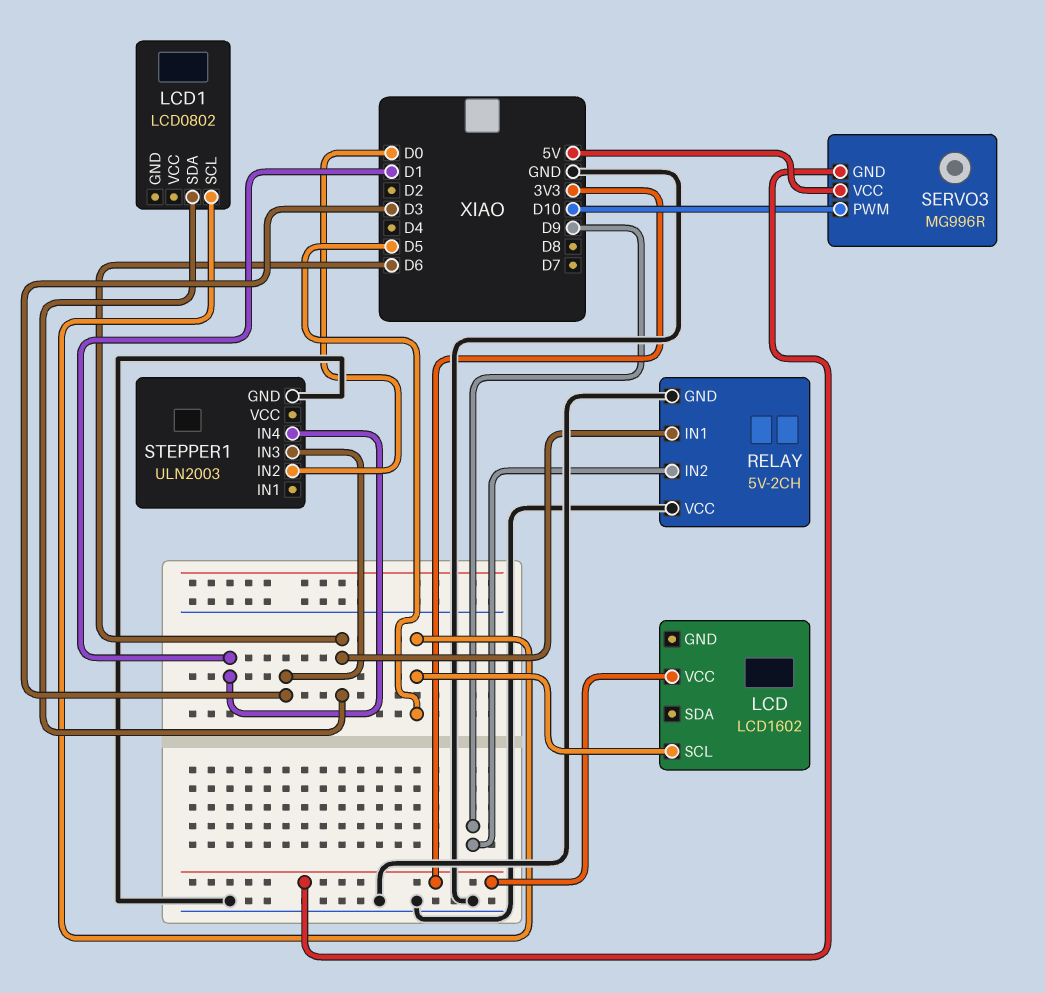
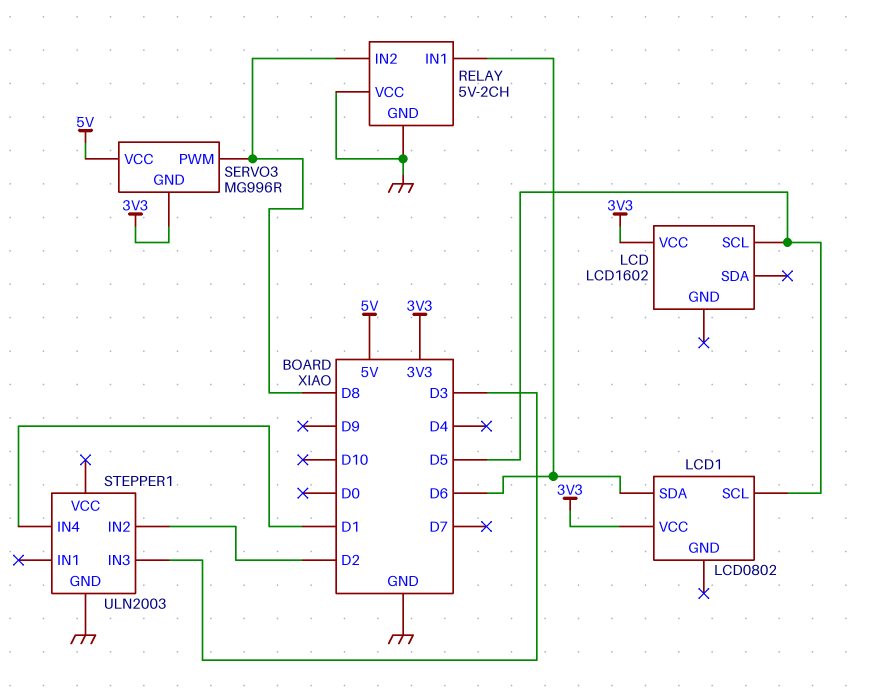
LCD1 pin VCC: none -> 3V3
RELAY pin IN2: D9 -> D8
SERVO3 pin PWM: D10 -> D8
STEPPER1 pin IN2: D0 -> D2

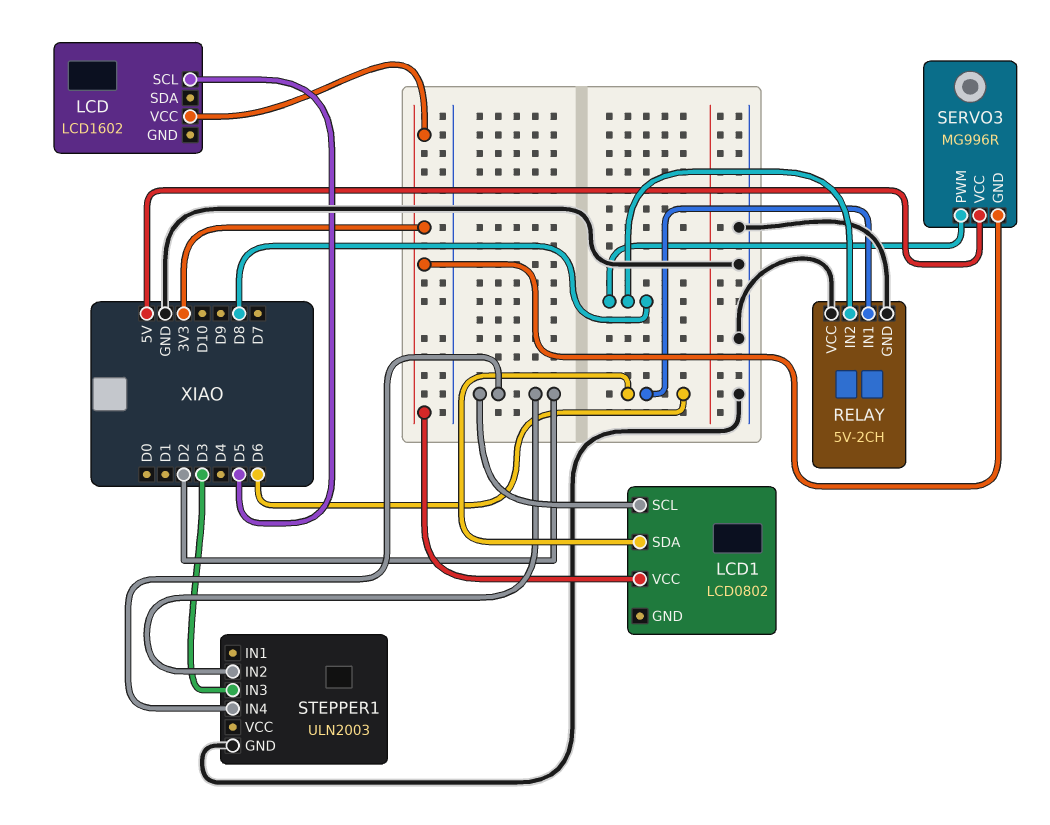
LCD1 pin SCL: D5 -> D2
STEPPER1 pin IN4: D1 -> D2

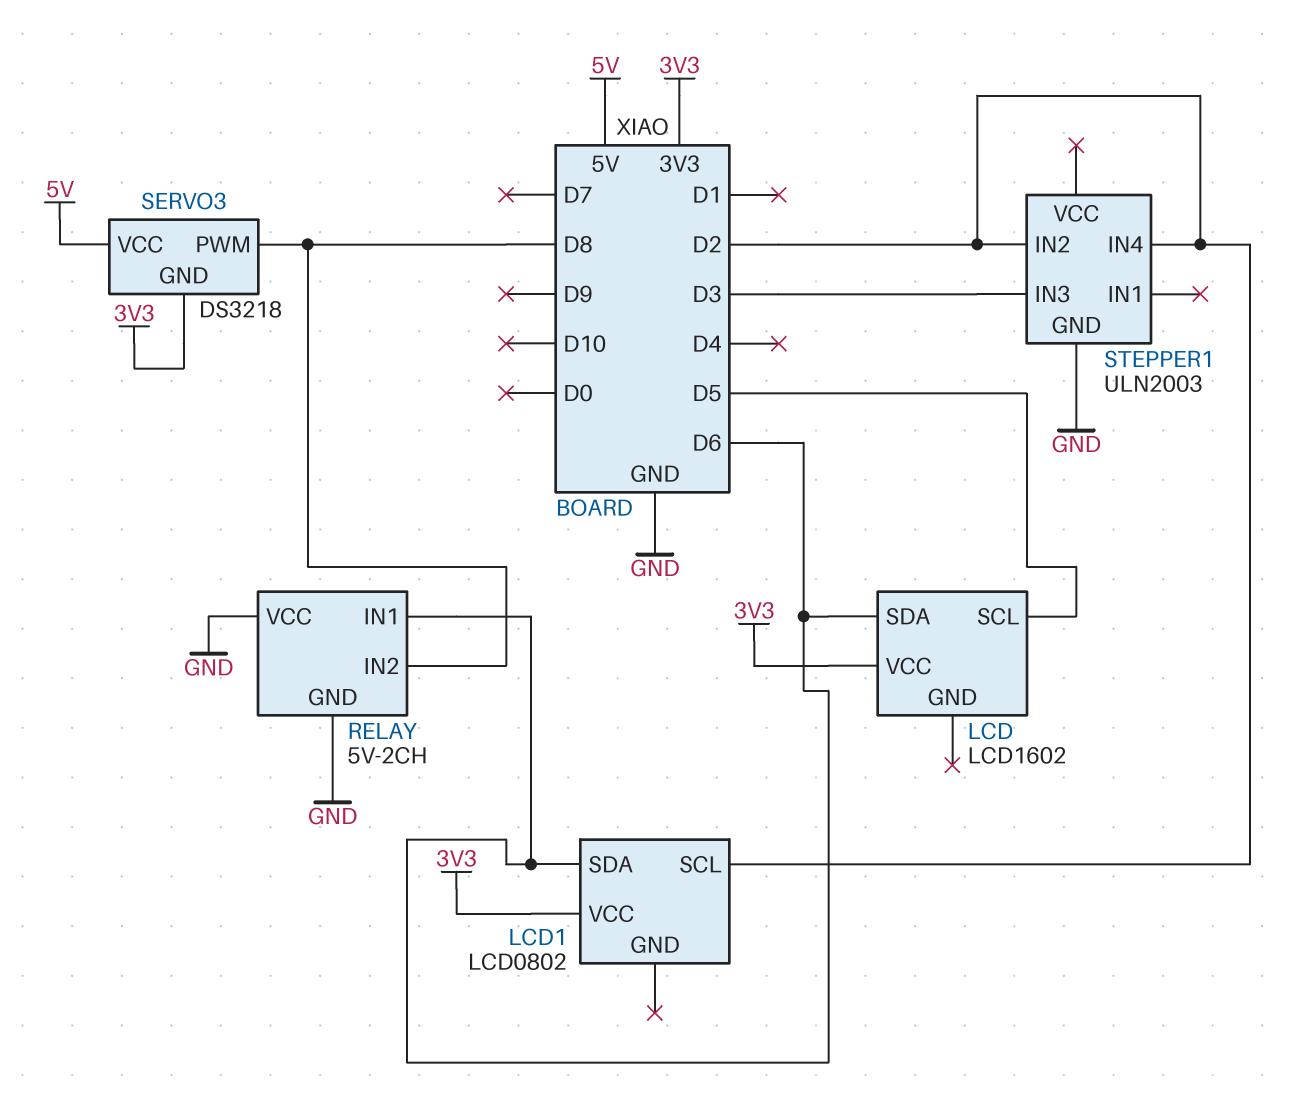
LCD pin SDA: none -> D6
SERVO3: MG996R -> DS3218

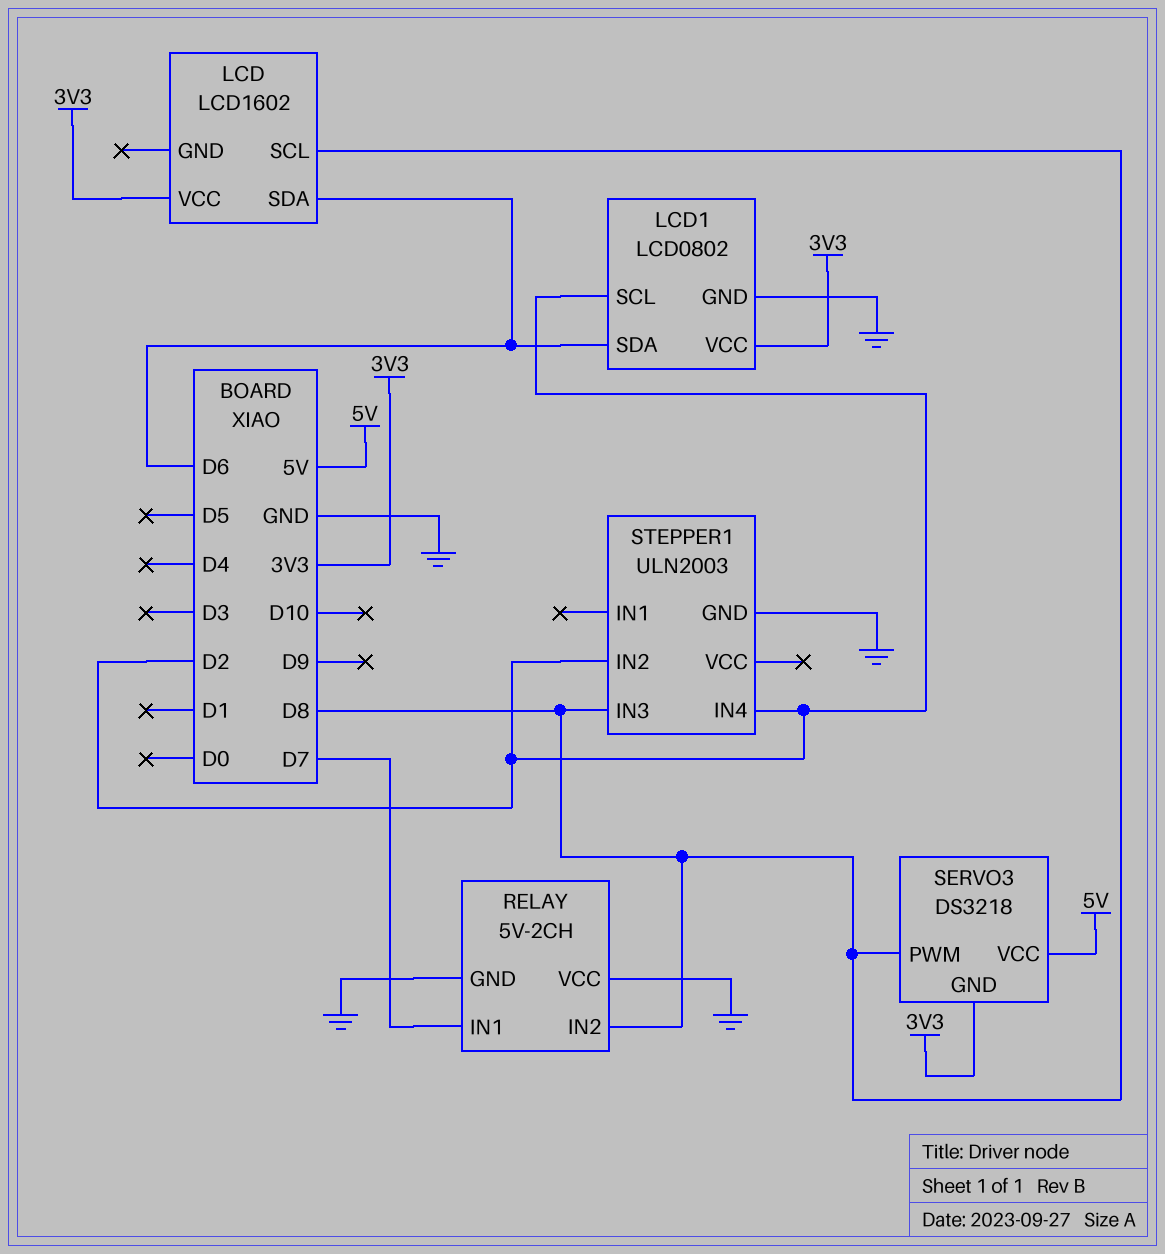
LCD pin SCL: D5 -> D8
LCD1 pin GND: none -> GND
RELAY pin IN1: D6 -> D7
STEPPER1 pin IN3: D3 -> D8

